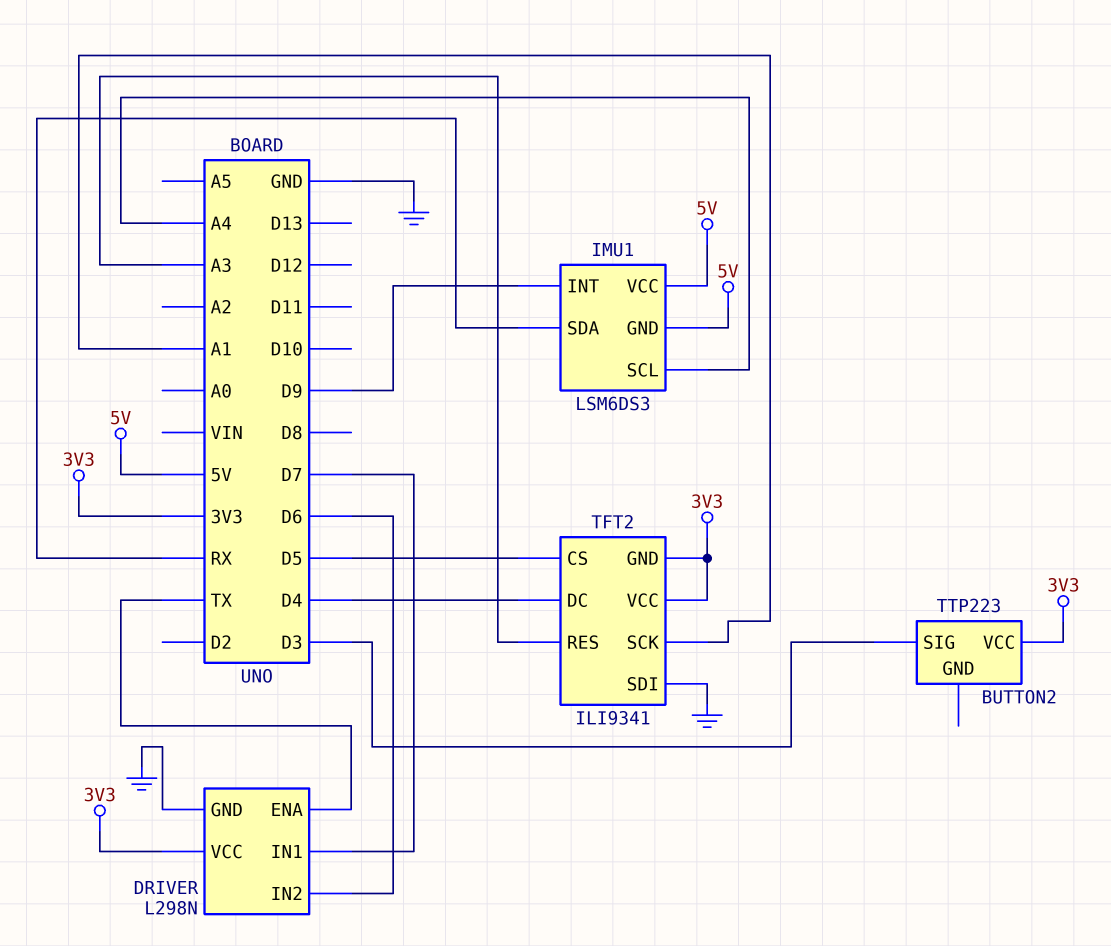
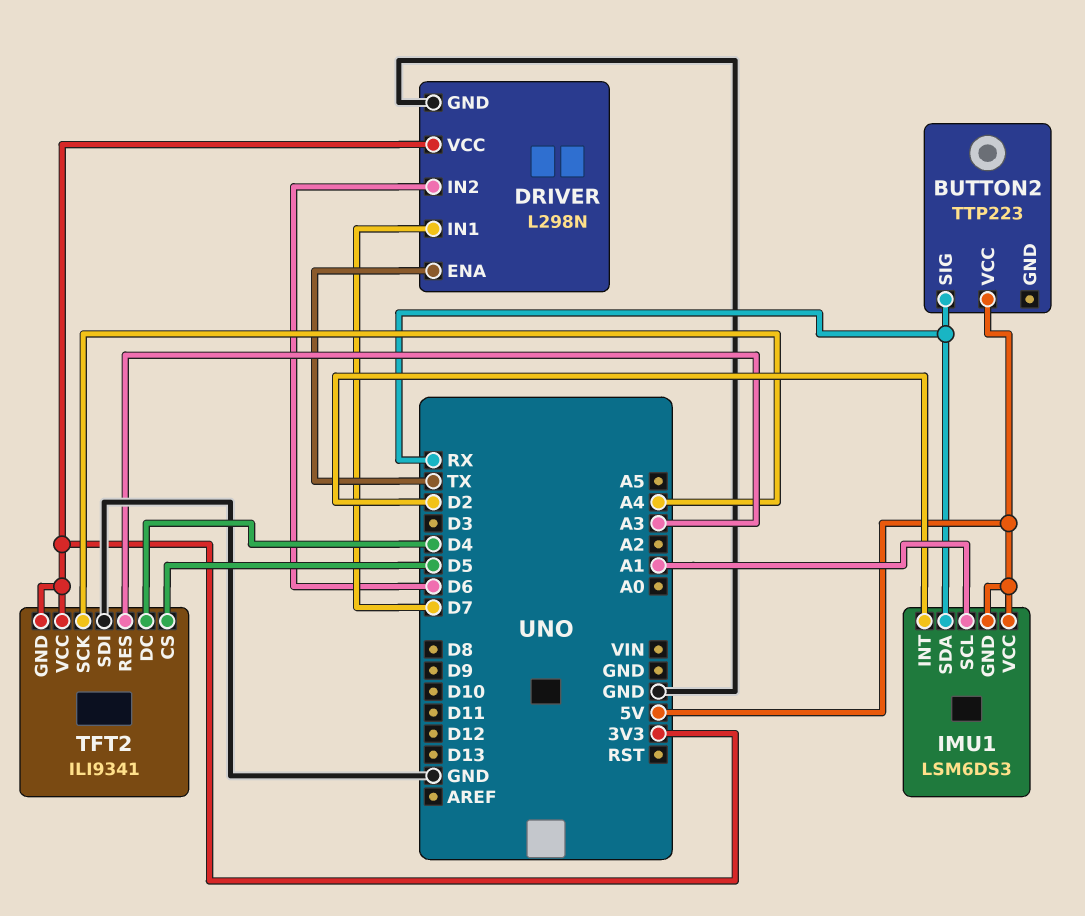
BUTTON2 pin SIG: D3 -> RX
BUTTON2 pin VCC: 3V3 -> 5V
IMU1 pin INT: D9 -> D2
IMU1 pin SCL: A4 -> A1
TFT2 pin SCK: A1 -> A4

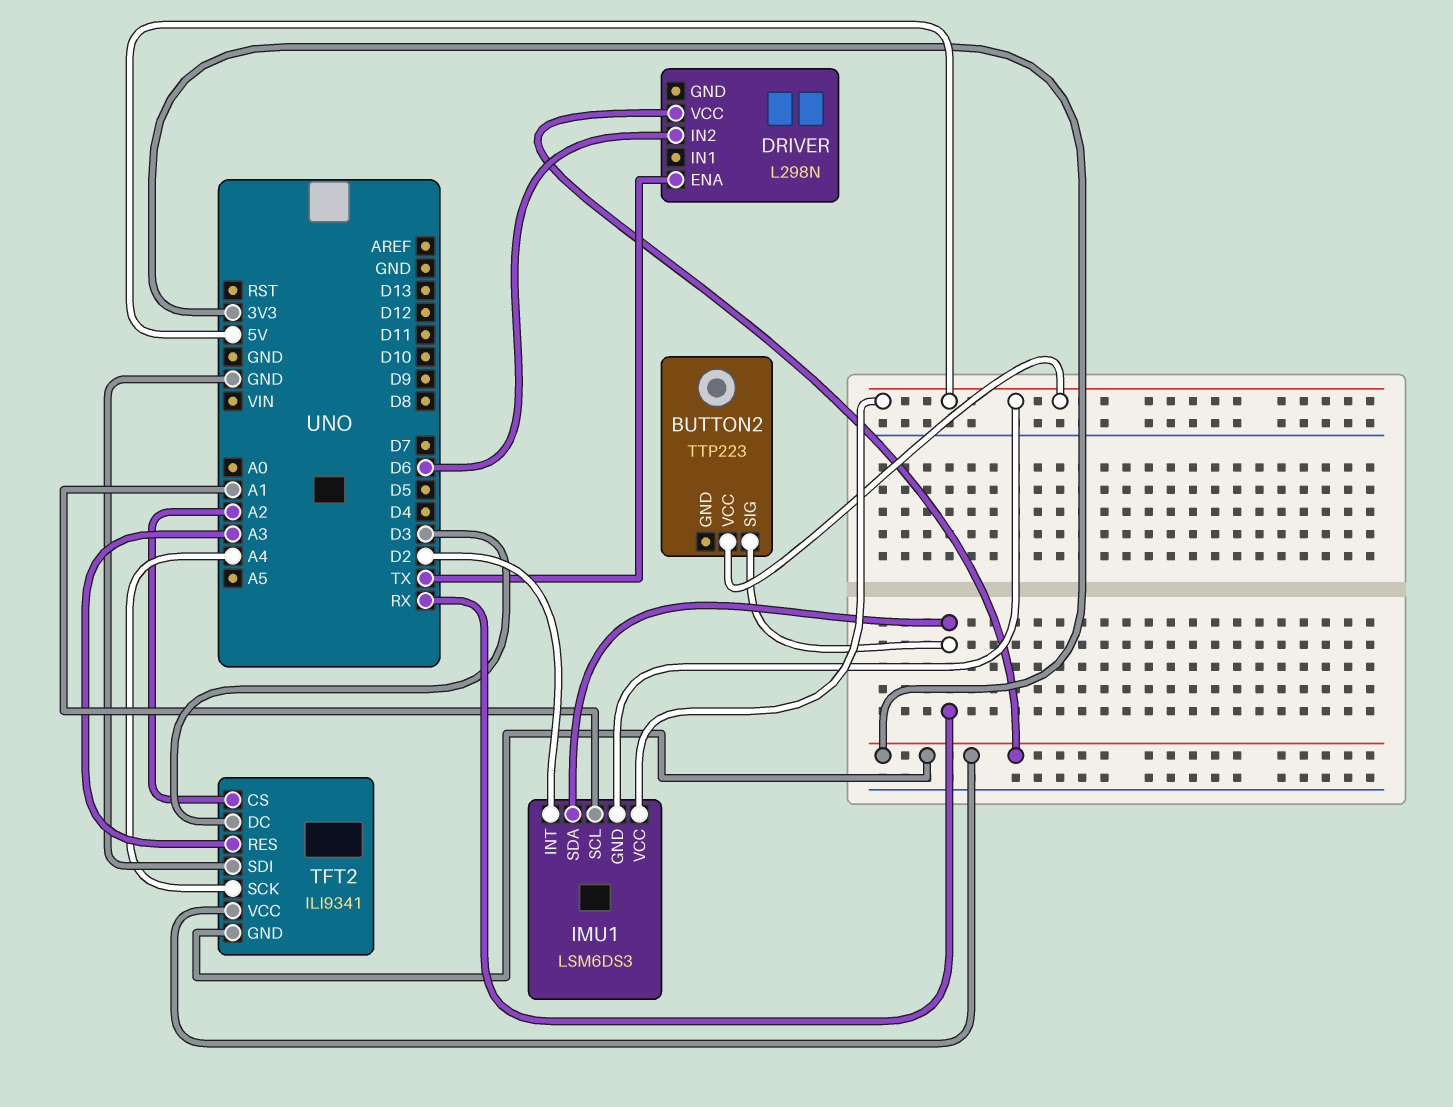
DRIVER pin GND: GND -> none
DRIVER pin IN1: D7 -> none
TFT2 pin CS: D5 -> A2
TFT2 pin DC: D4 -> D3

